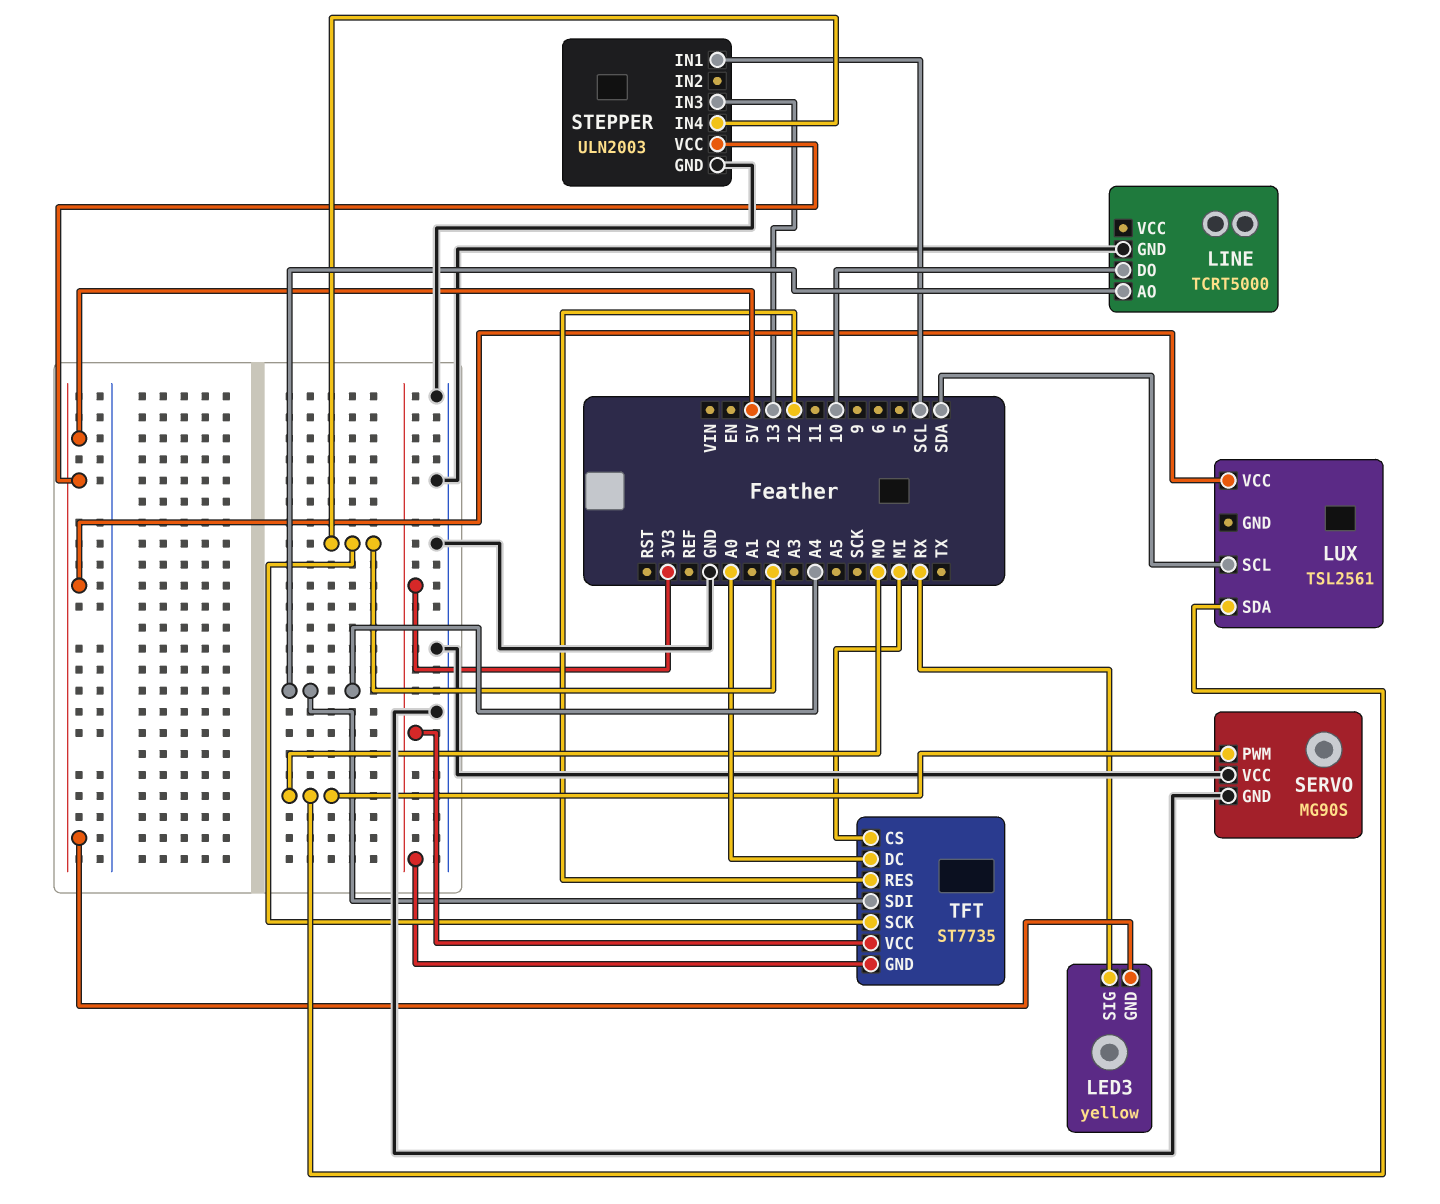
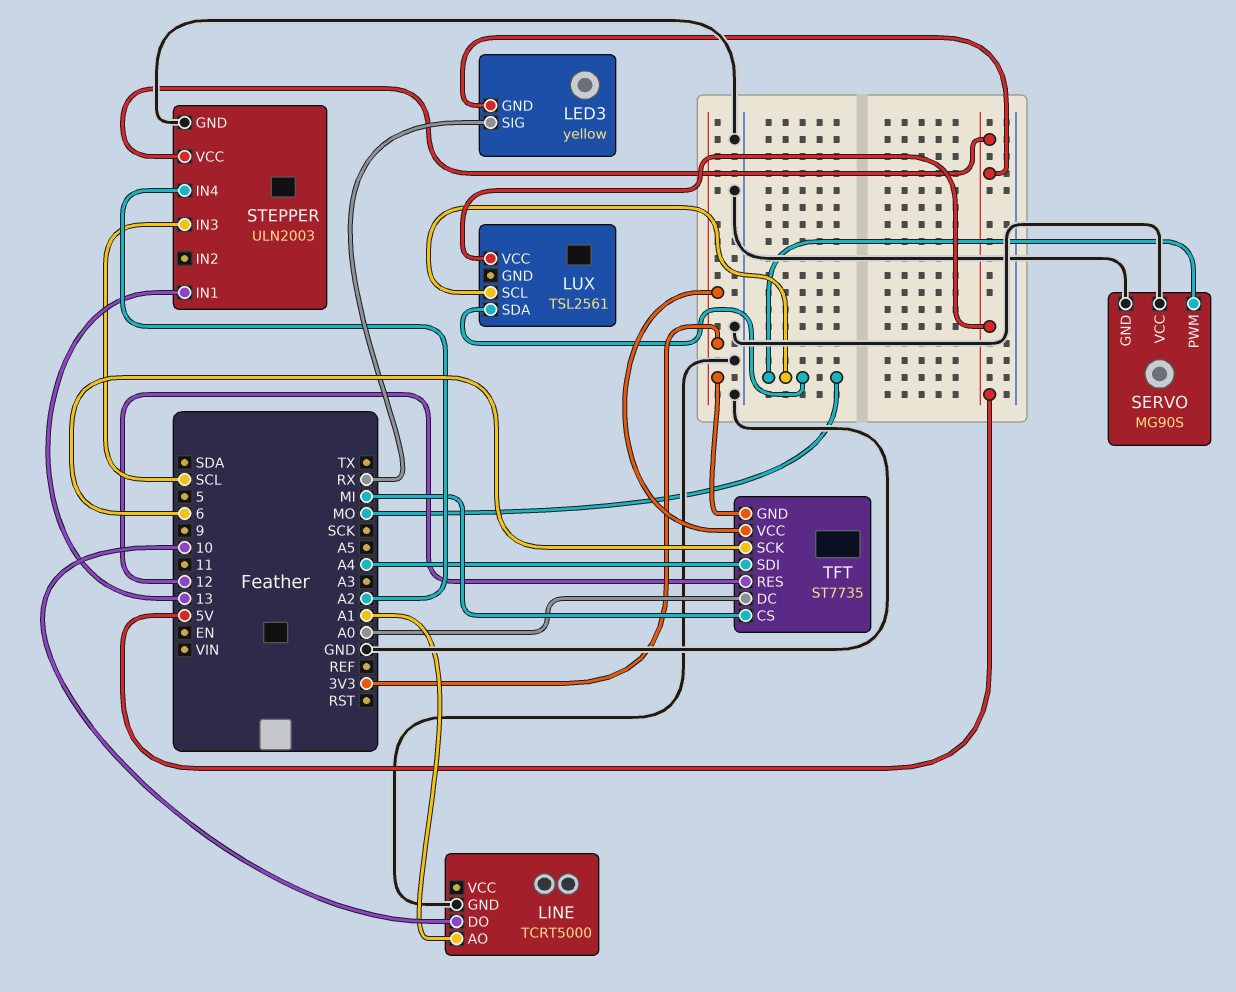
LINE pin AO: A4 -> A1
LUX pin SCL: SDA -> MO
STEPPER pin IN1: SCL -> 13
STEPPER pin IN3: 13 -> SCL
TFT pin SCK: A2 -> 6

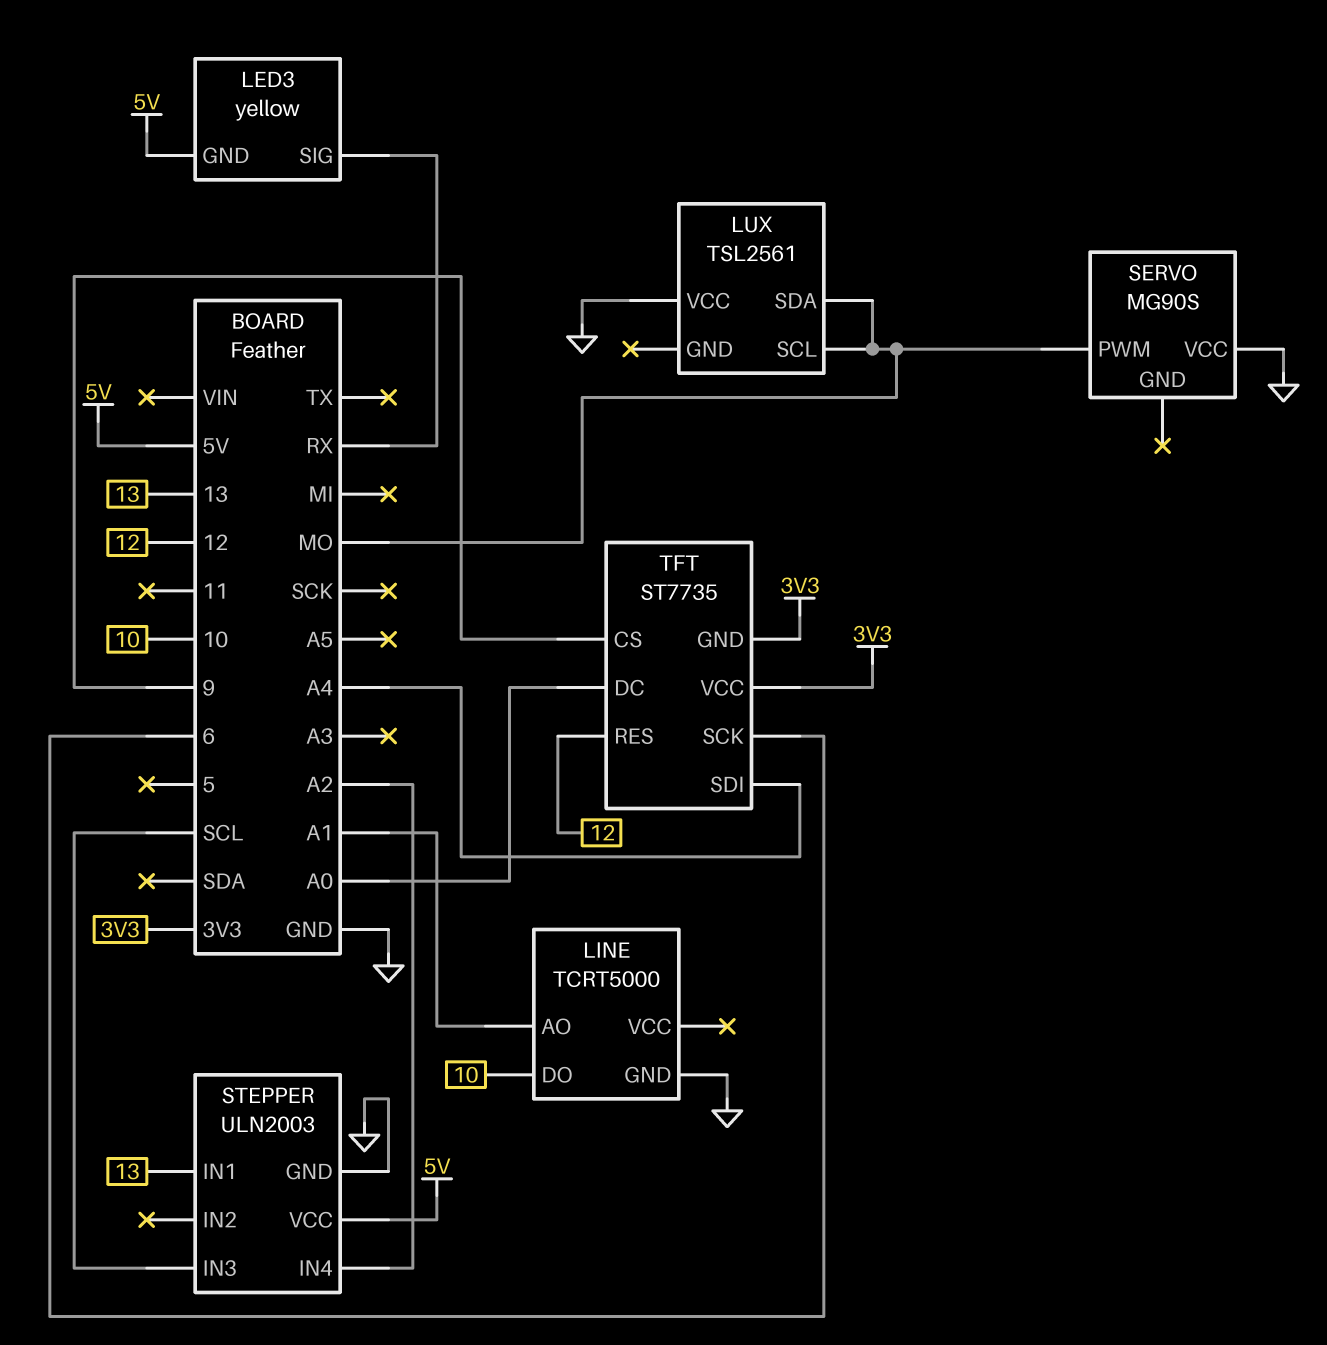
LUX pin VCC: 5V -> GND
SERVO pin GND: GND -> none
TFT pin CS: MI -> 9

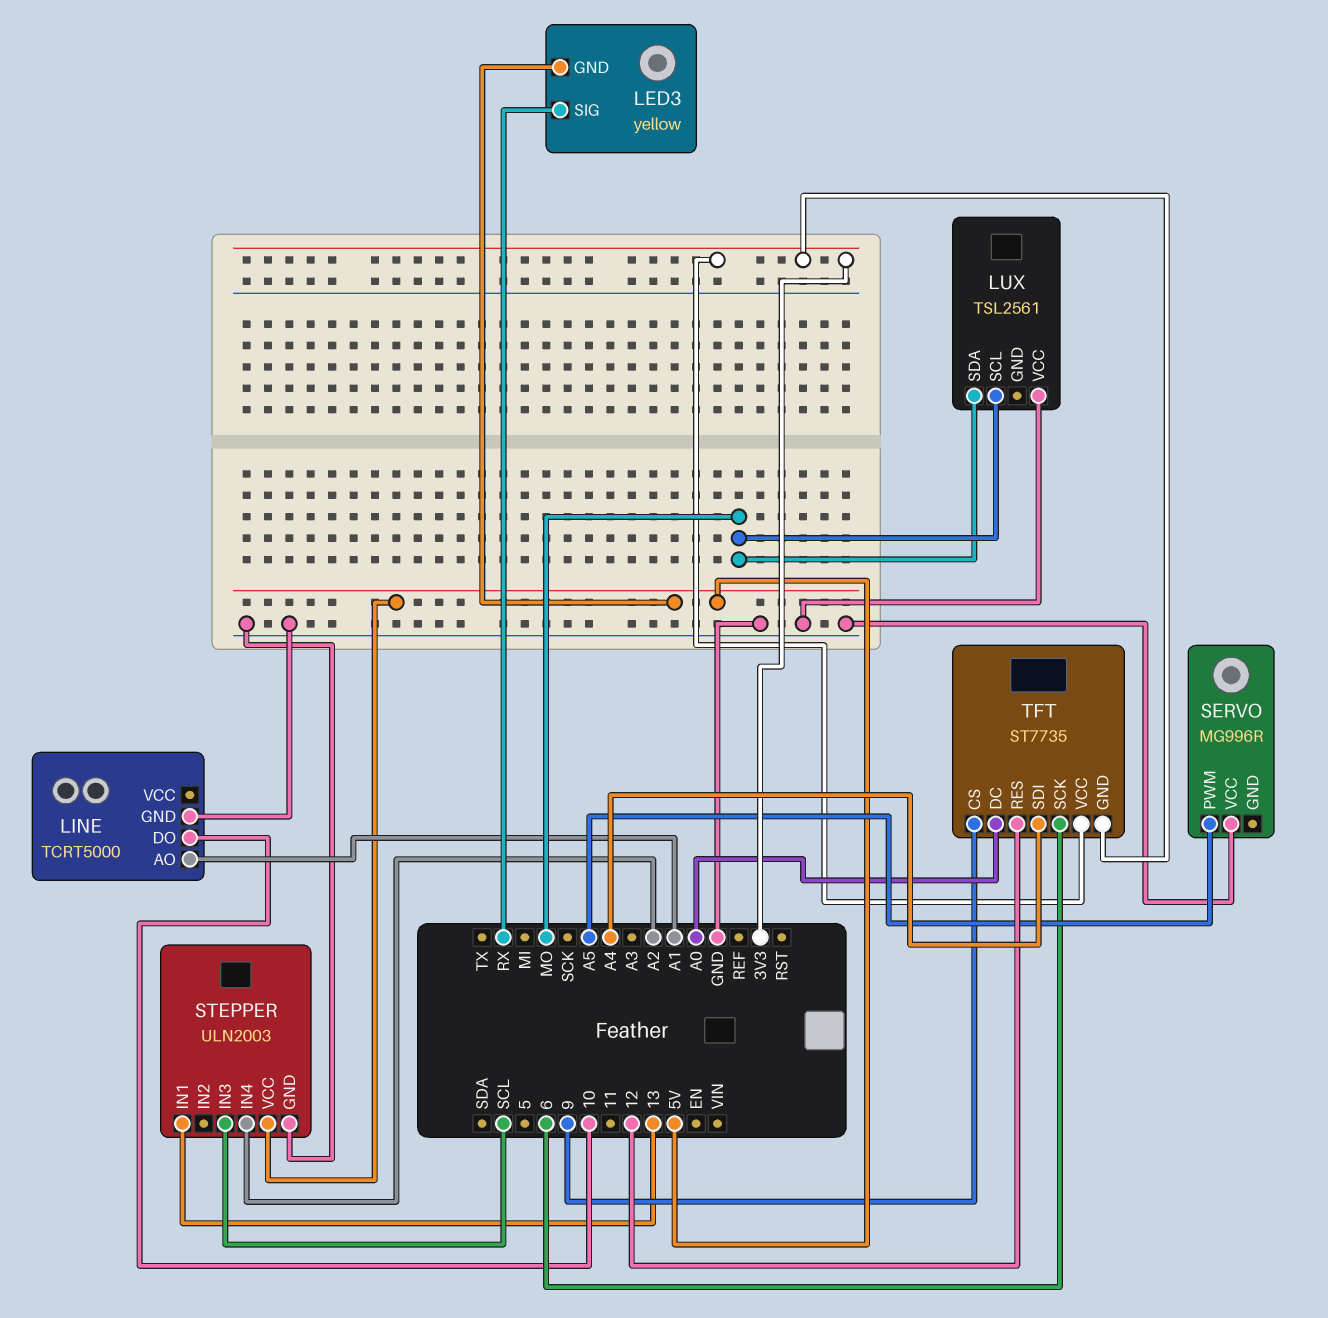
SERVO: MG90S -> MG996R
SERVO pin PWM: MO -> A5

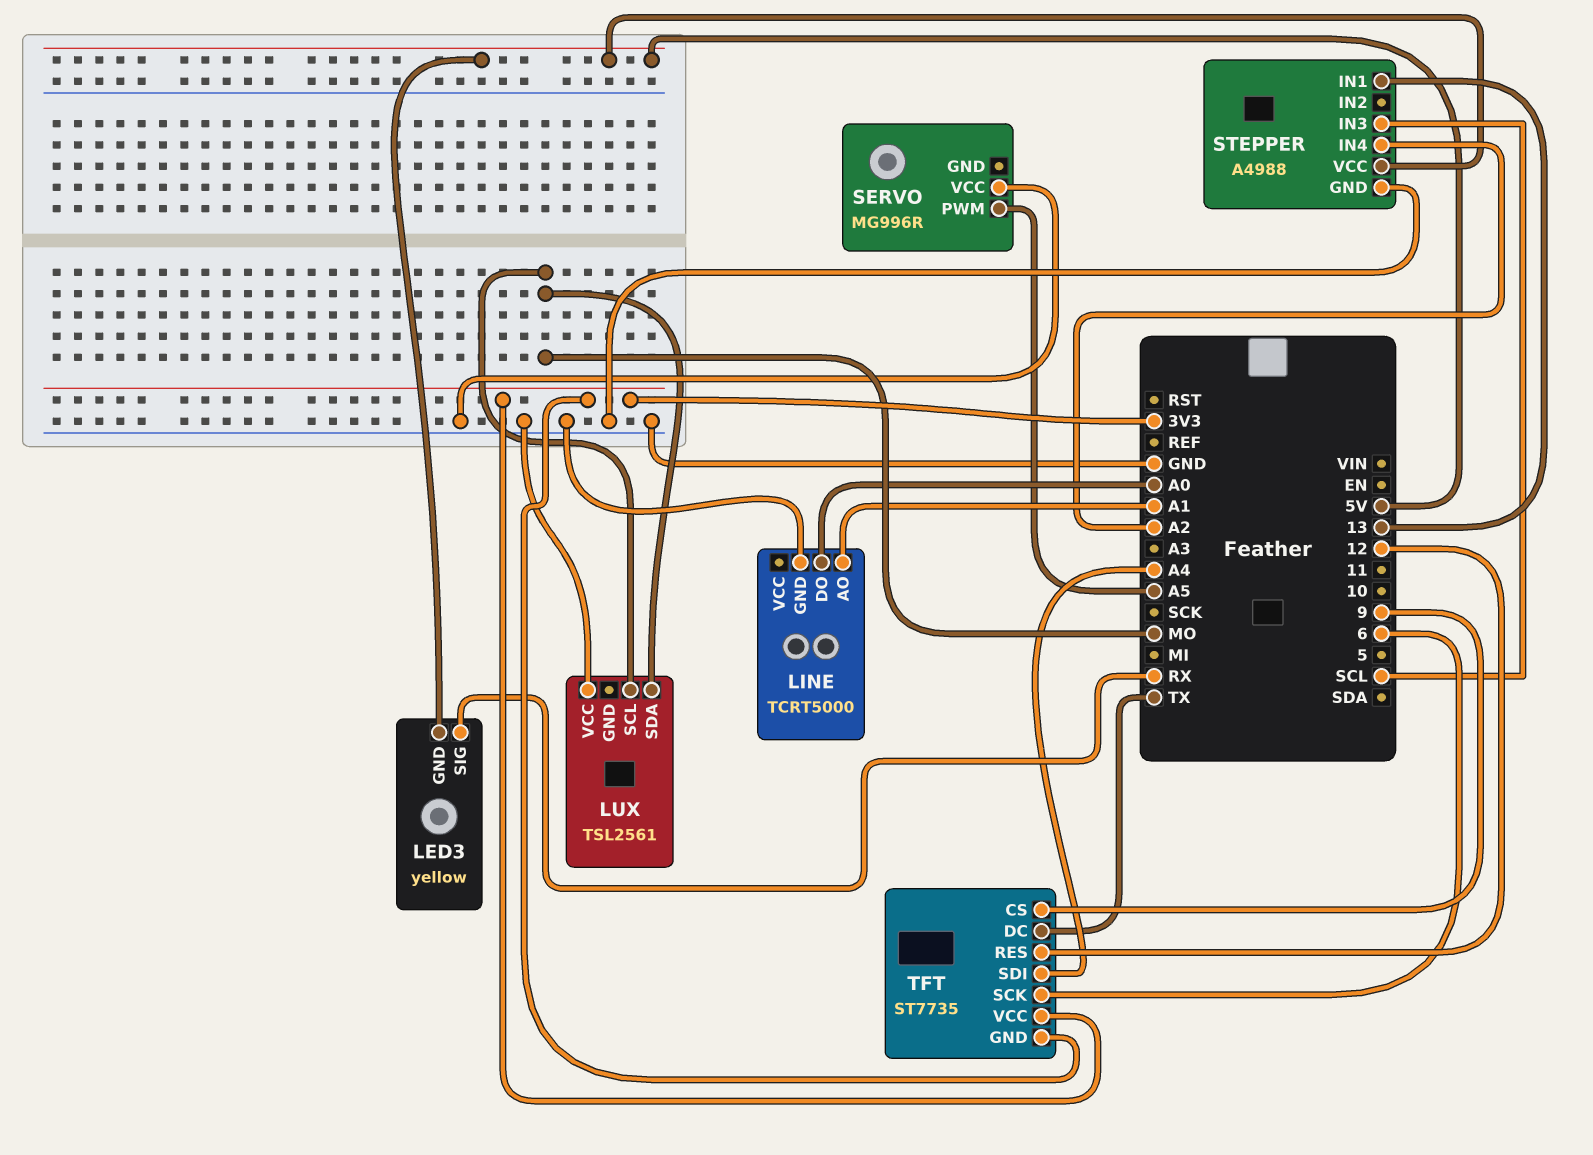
LINE pin DO: 10 -> A0
STEPPER: ULN2003 -> A4988
TFT pin DC: A0 -> TX

